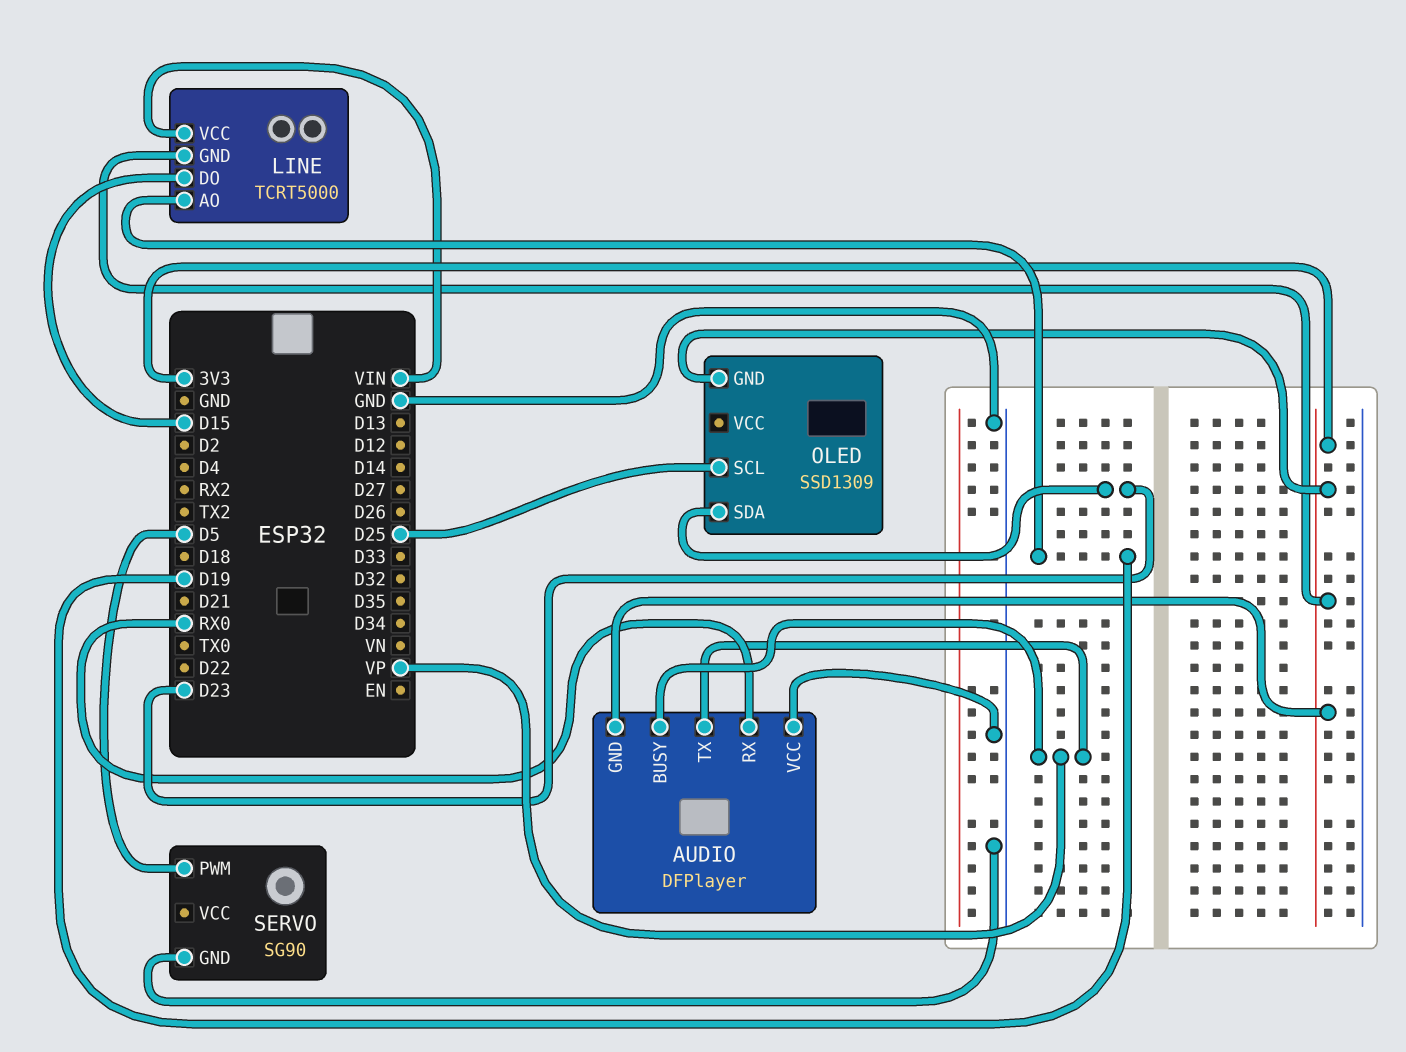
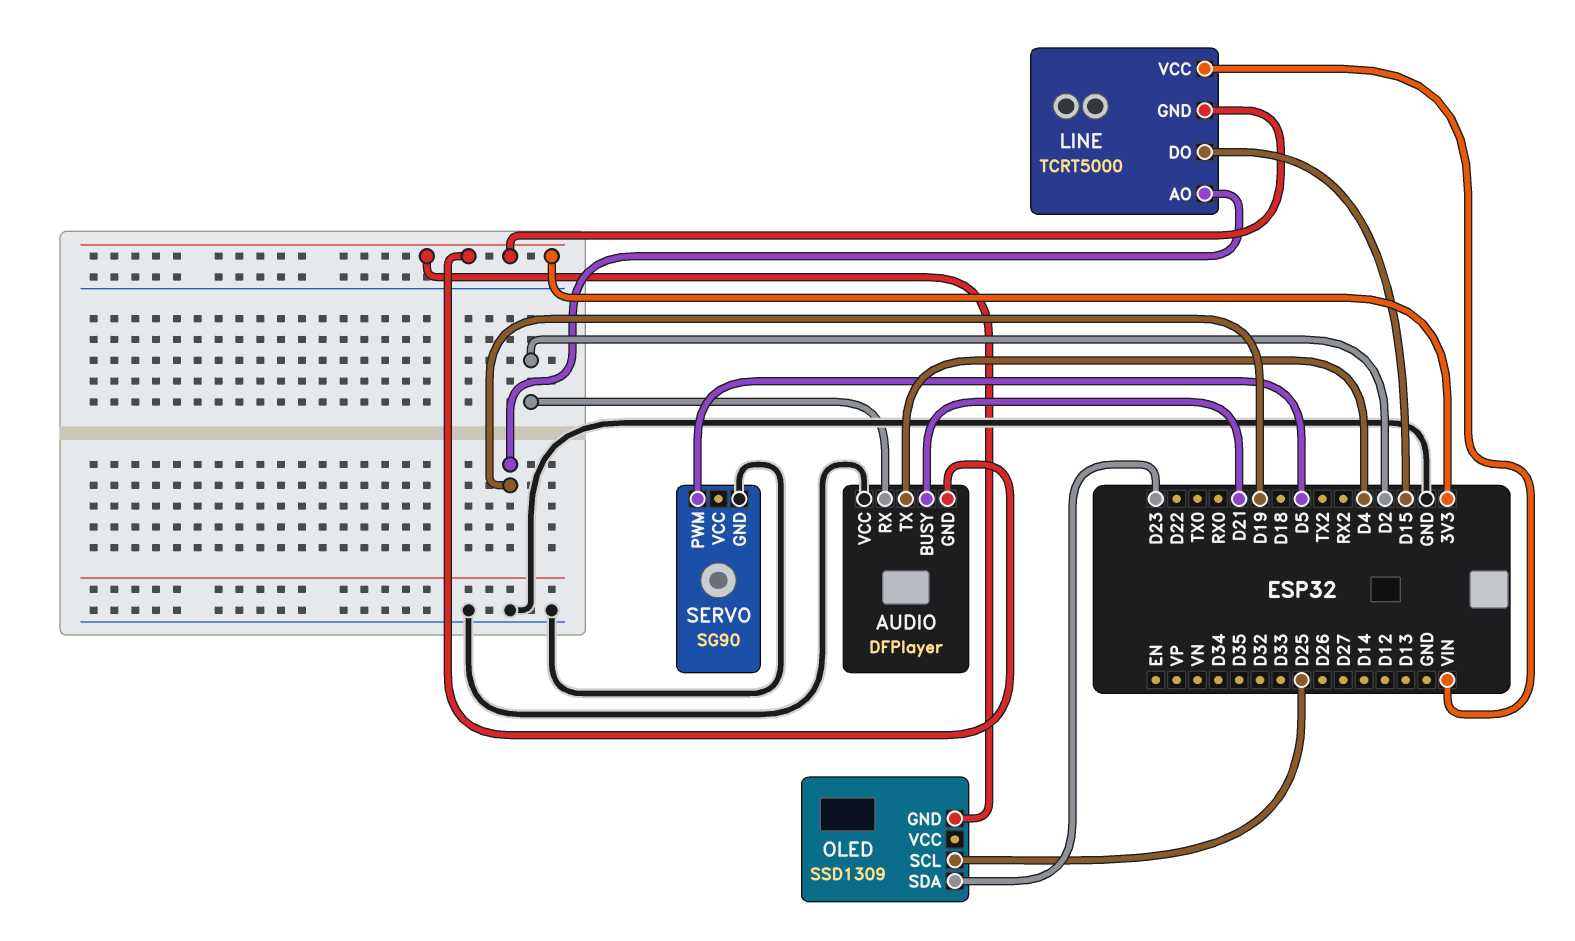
AUDIO pin BUSY: VP -> D21
AUDIO pin RX: RX0 -> D2
AUDIO pin TX: VP -> D4

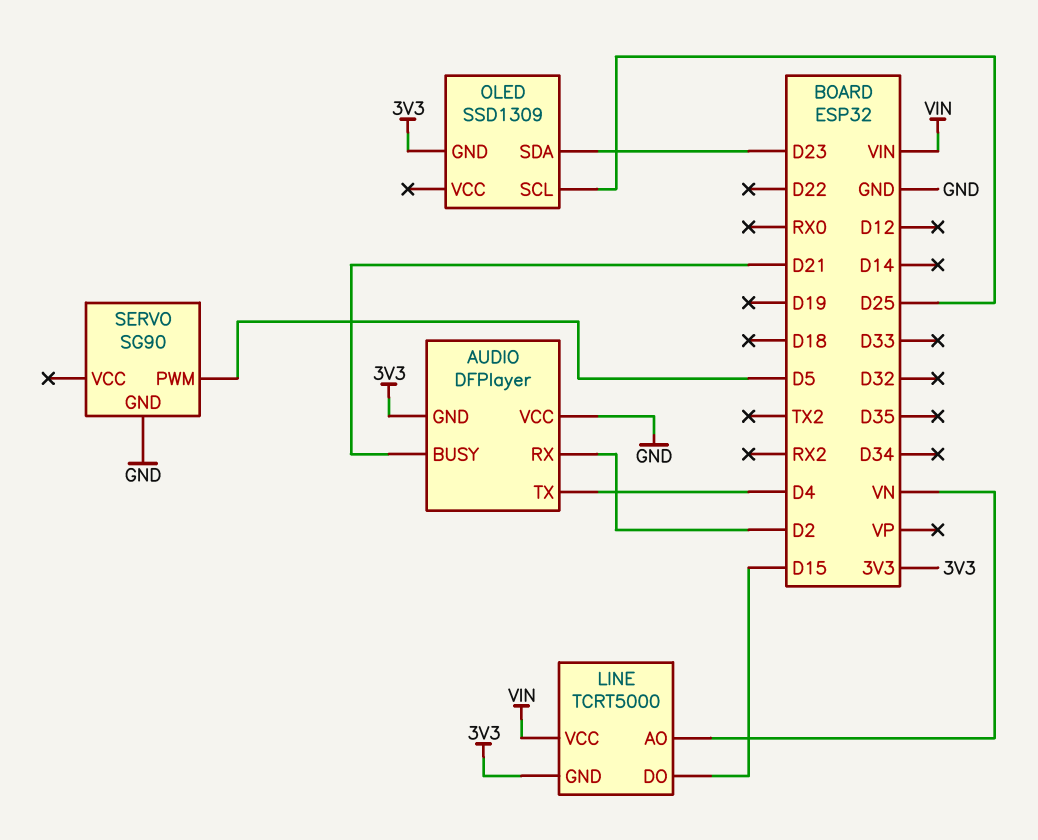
LINE pin AO: D19 -> VN

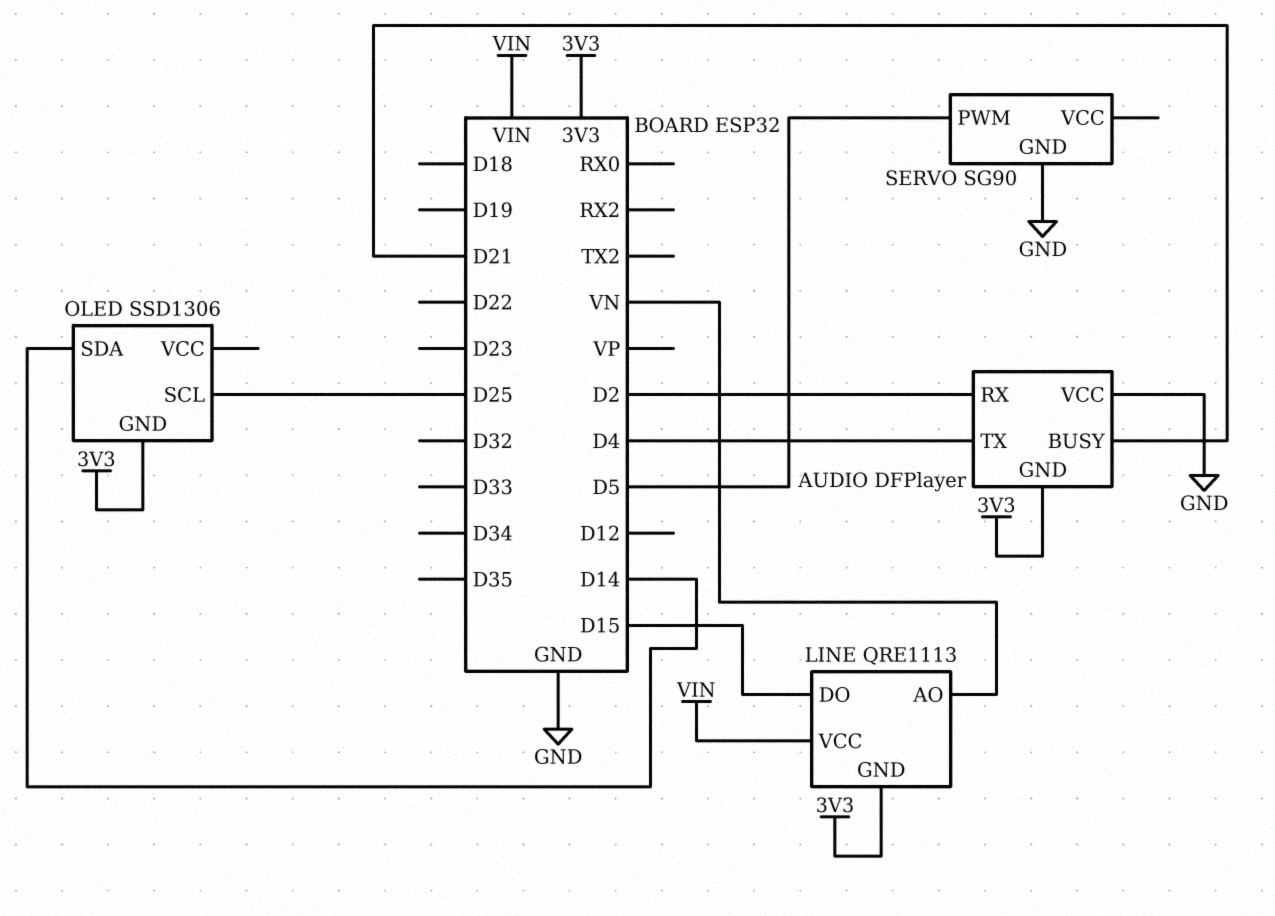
LINE: TCRT5000 -> QRE1113
OLED: SSD1309 -> SSD1306
OLED pin SDA: D23 -> D14

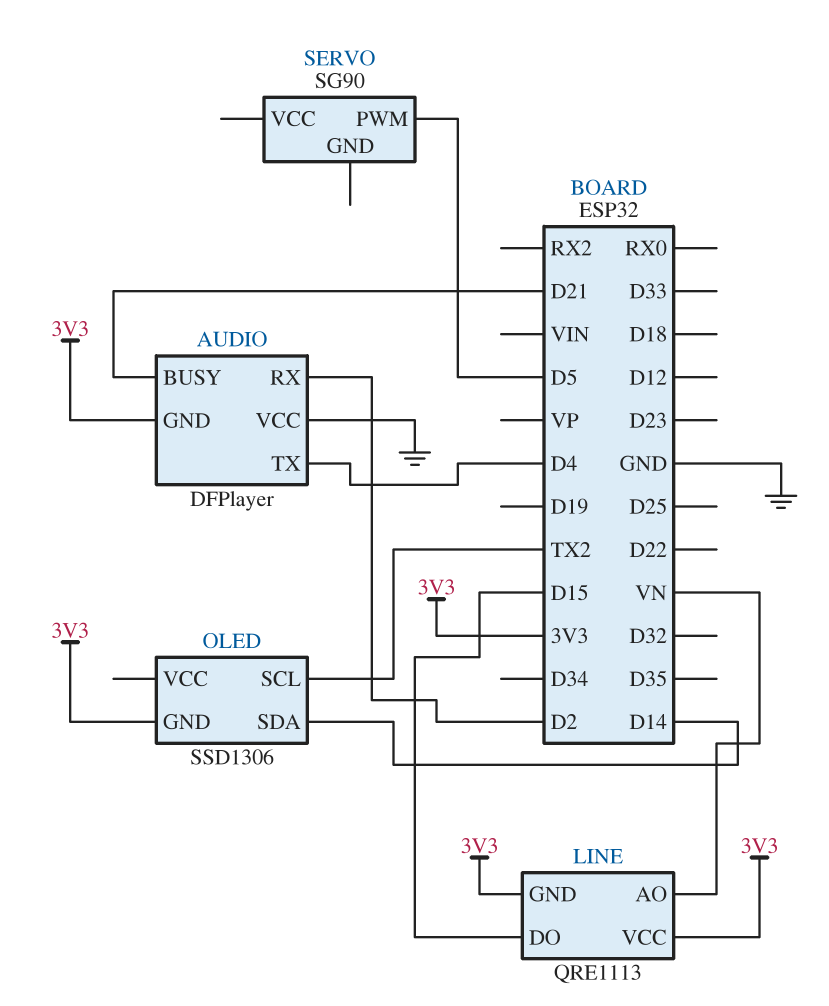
LINE pin VCC: VIN -> 3V3
OLED pin SCL: D25 -> TX2
SERVO pin GND: GND -> none

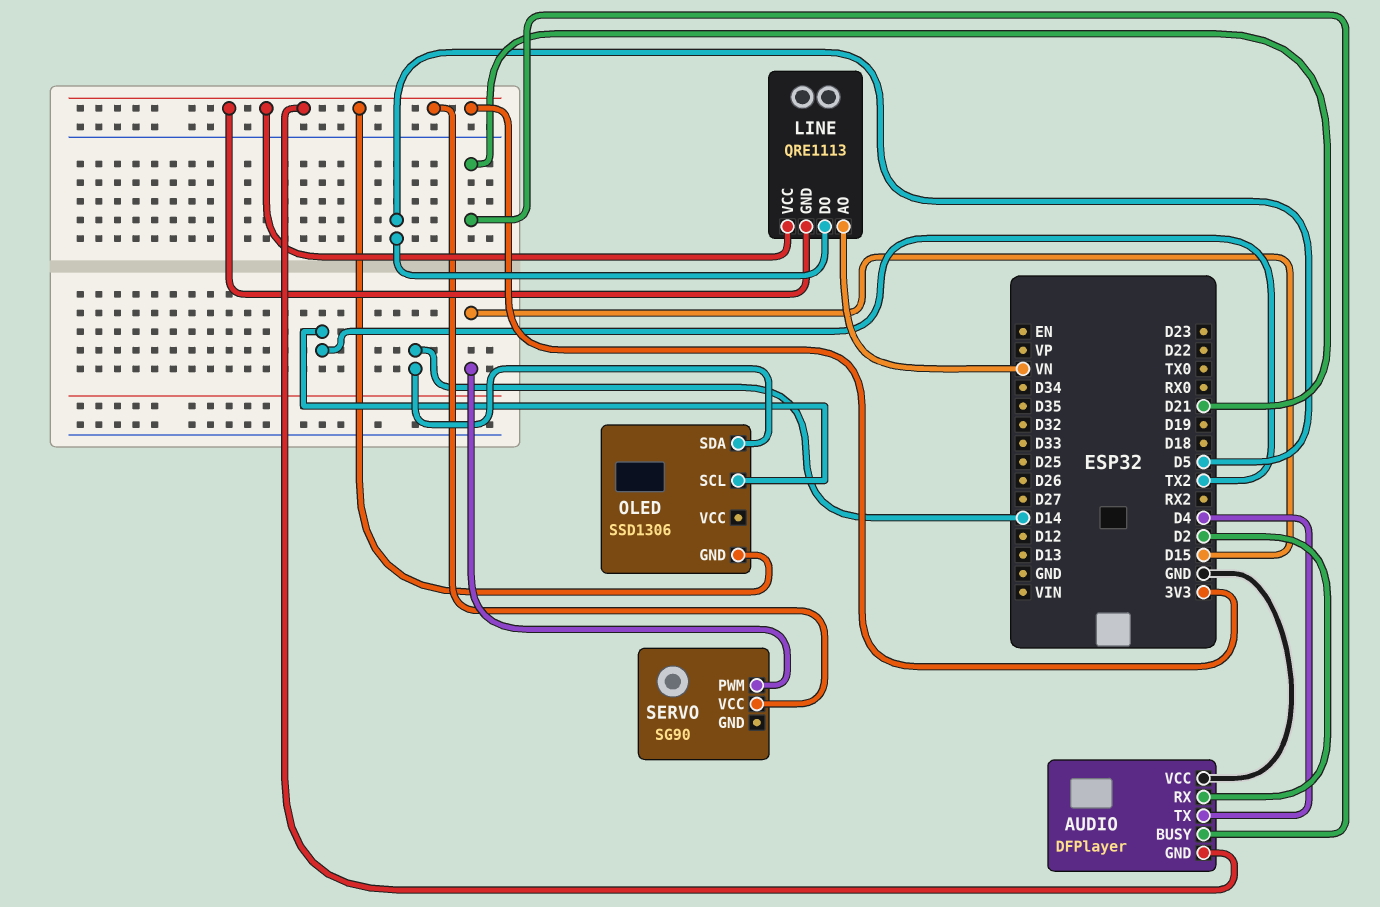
LINE pin DO: D15 -> D5
SERVO pin PWM: D5 -> D15
SERVO pin VCC: none -> 3V3

